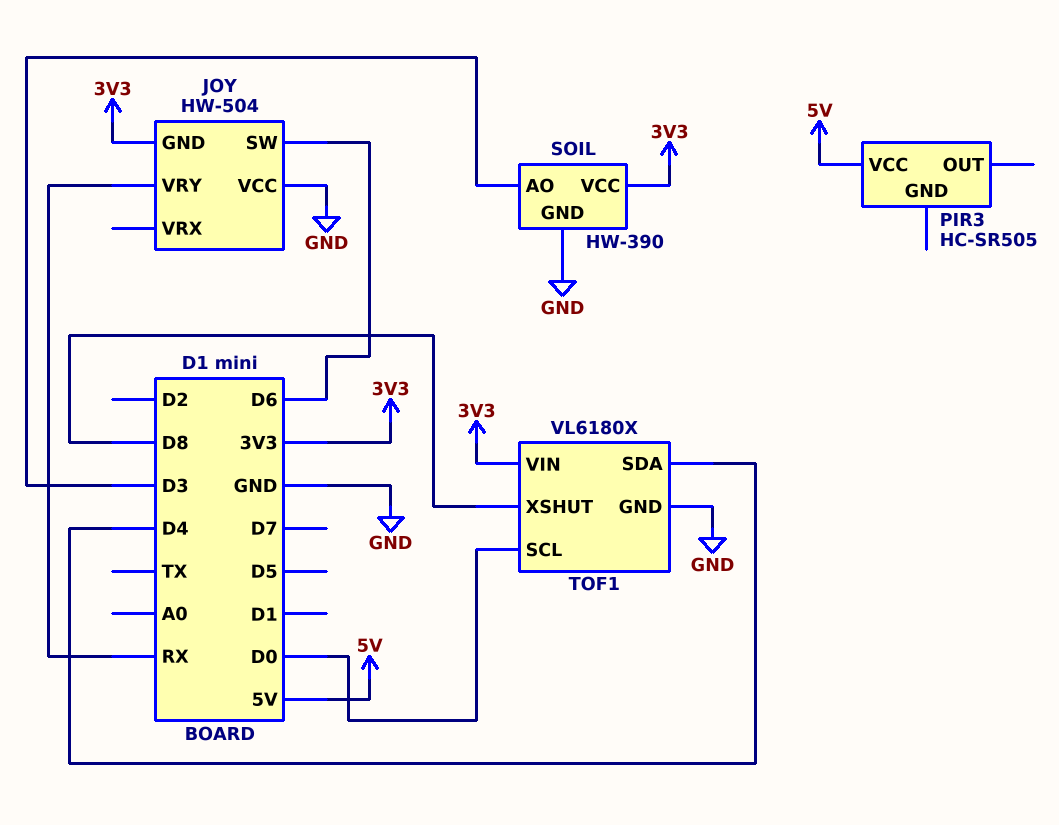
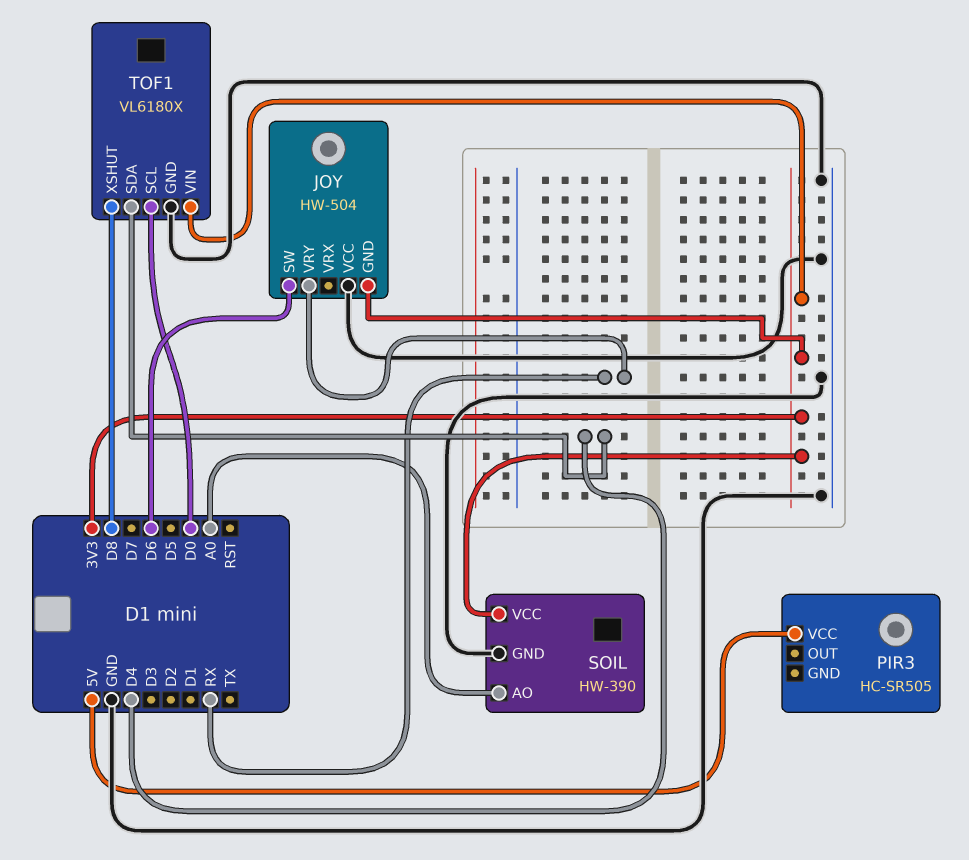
SOIL pin AO: D3 -> A0

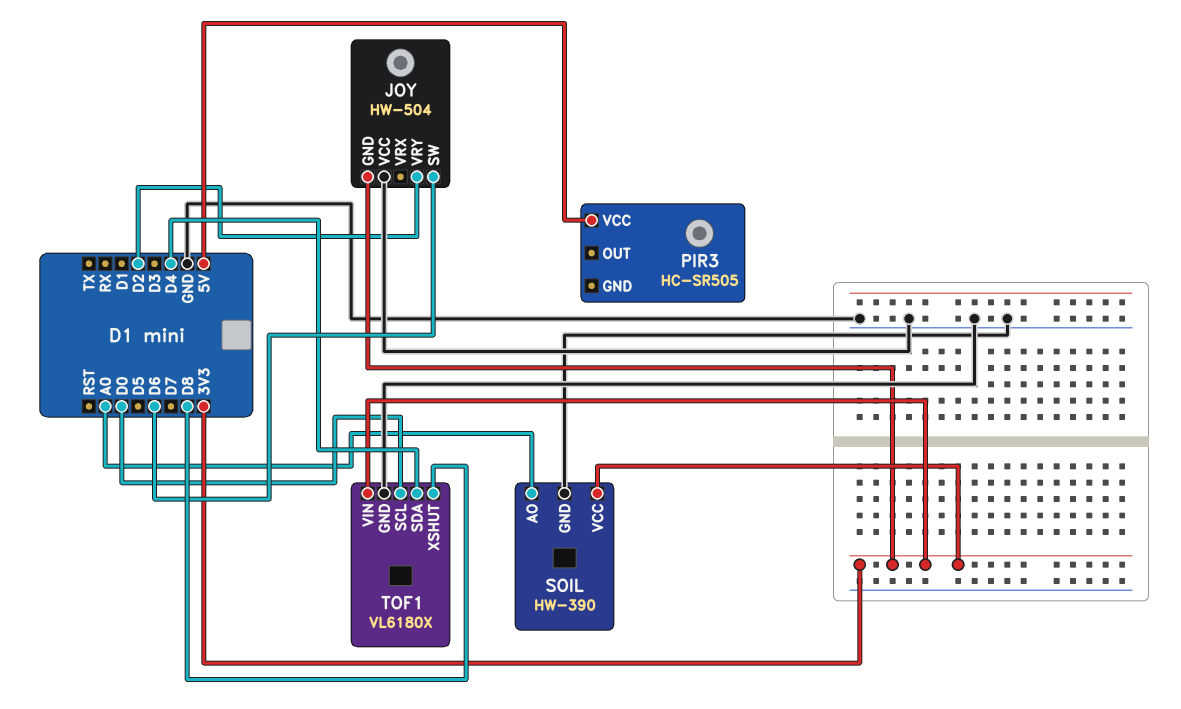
JOY pin VRY: RX -> D2

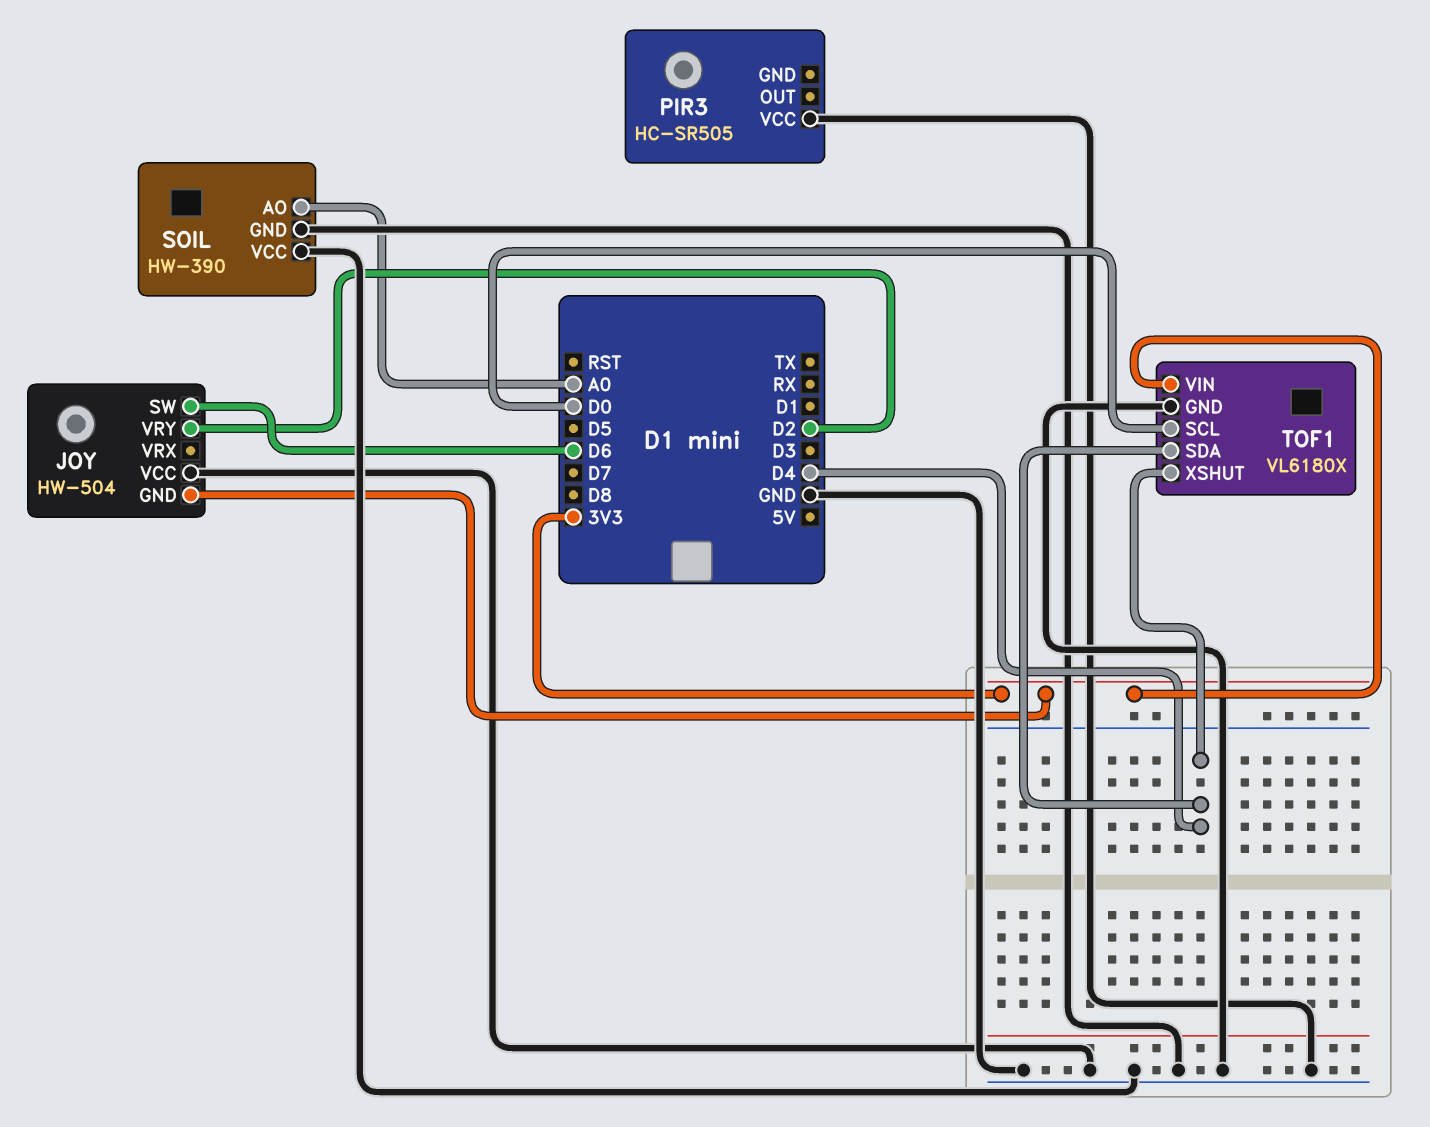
PIR3 pin VCC: 5V -> GND
SOIL pin VCC: 3V3 -> GND
TOF1 pin XSHUT: D8 -> D4

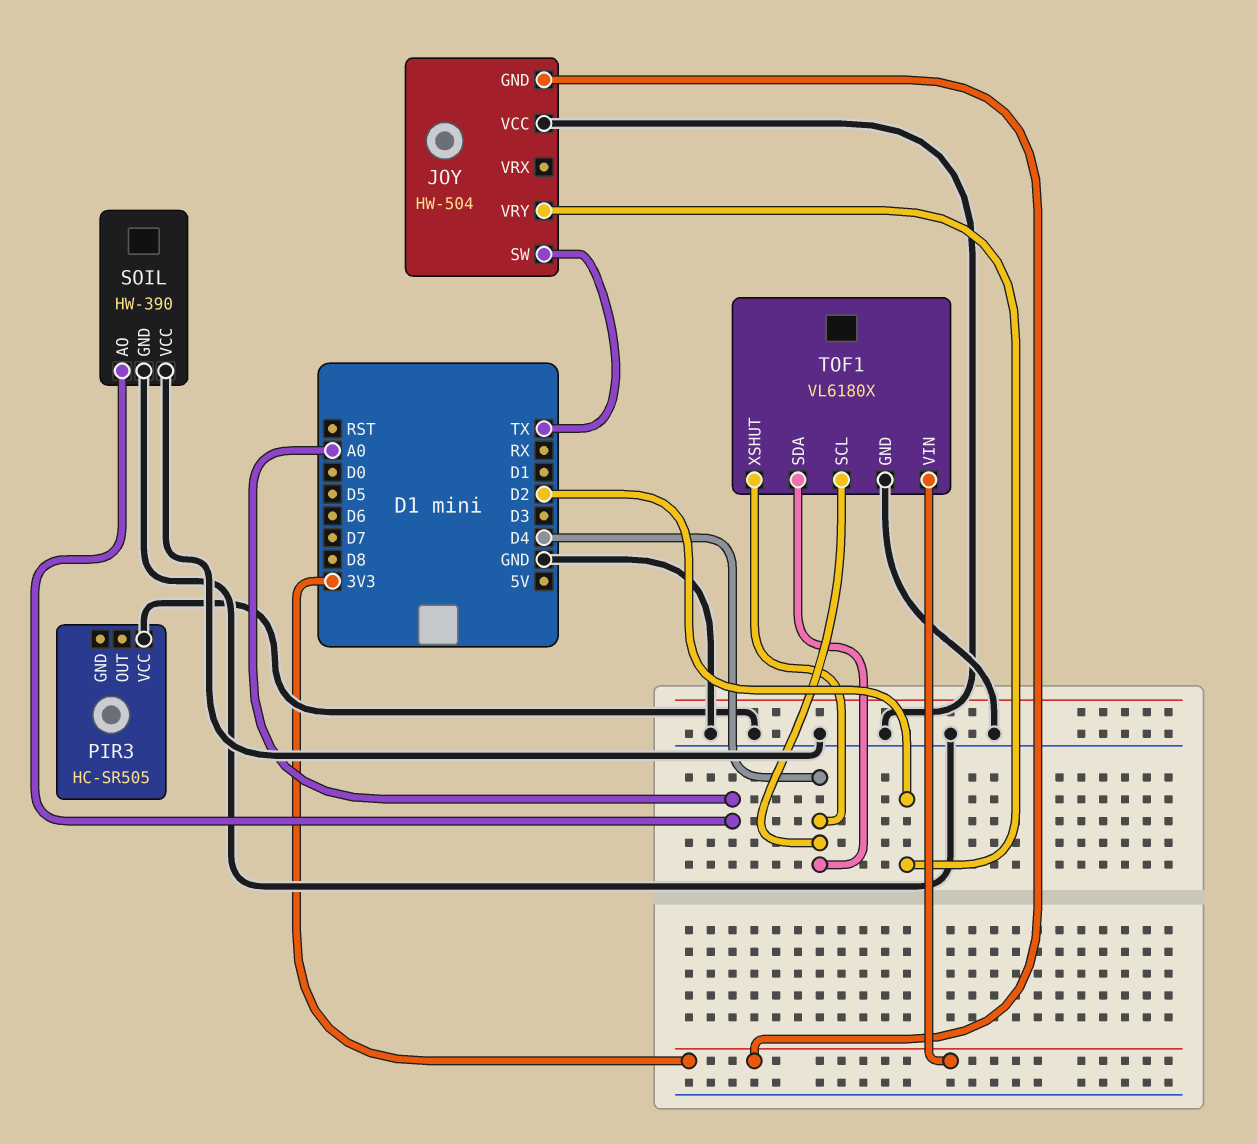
JOY pin SW: D6 -> TX
TOF1 pin SCL: D0 -> D4

